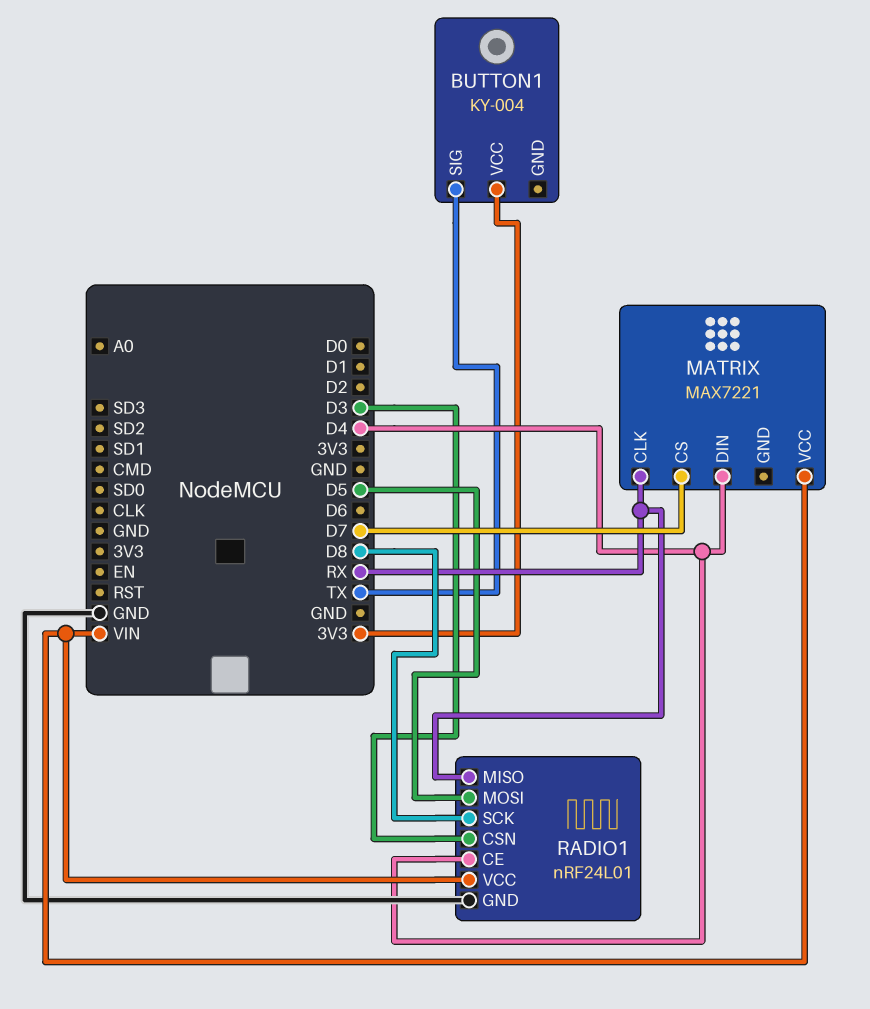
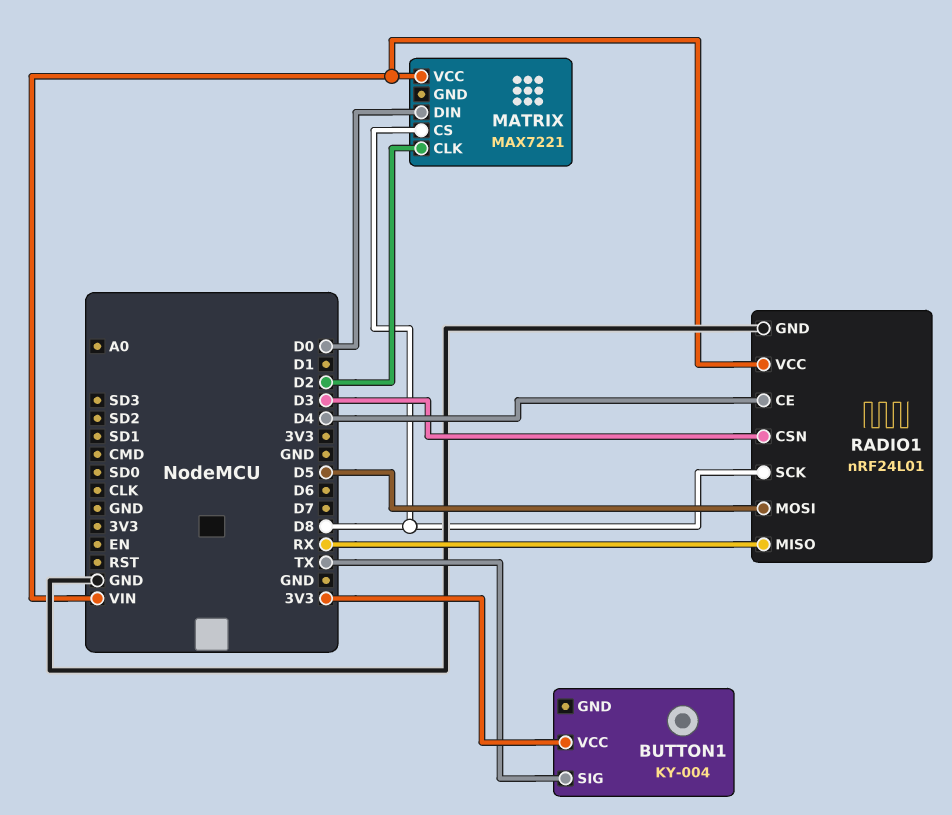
MATRIX pin CLK: RX -> D2
MATRIX pin CS: D7 -> D8
MATRIX pin DIN: D4 -> D0

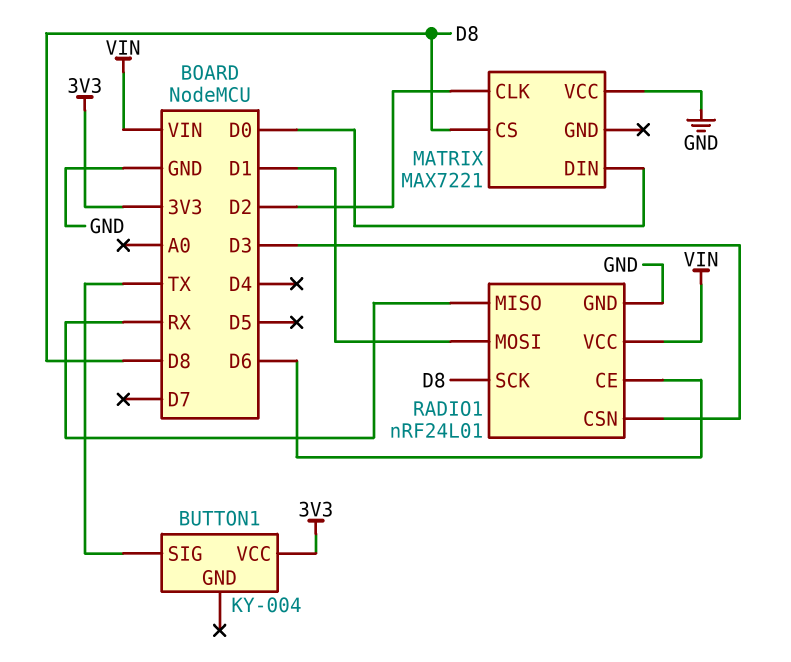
MATRIX pin VCC: VIN -> GND
RADIO1 pin CE: D4 -> D6
RADIO1 pin MOSI: D5 -> D1

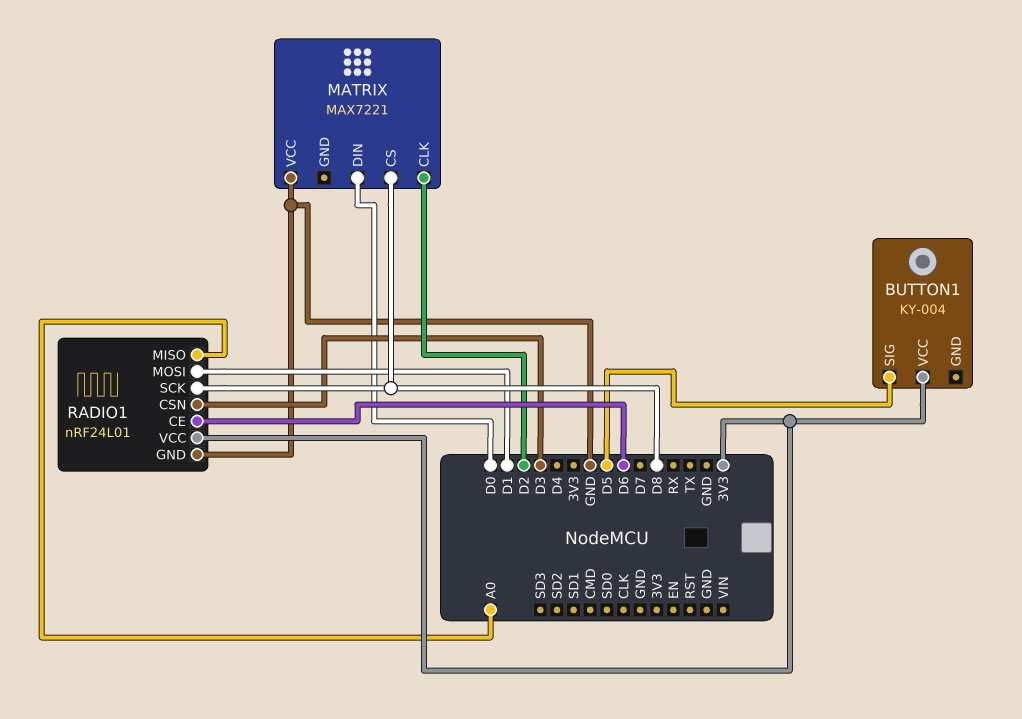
BUTTON1 pin SIG: TX -> D5
RADIO1 pin MISO: RX -> A0
RADIO1 pin VCC: VIN -> 3V3

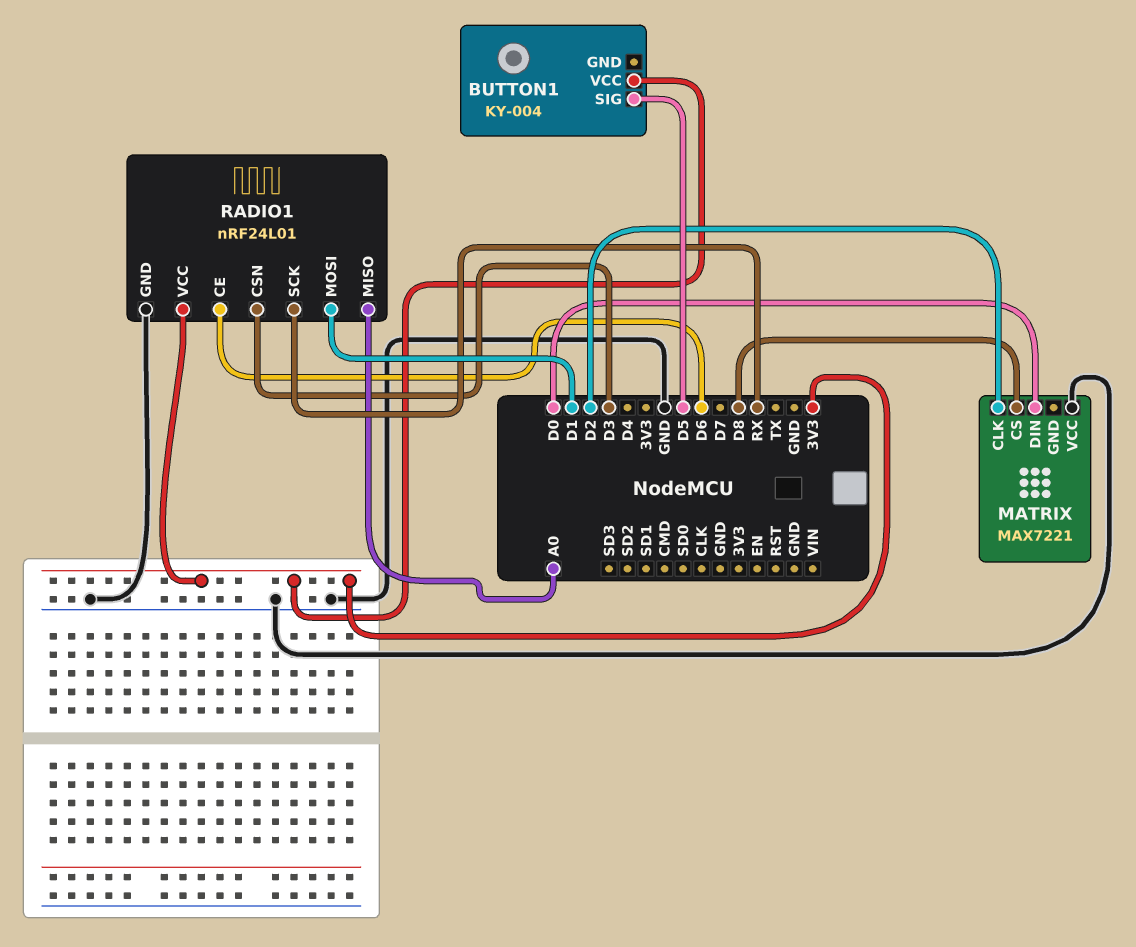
RADIO1 pin SCK: D8 -> RX

